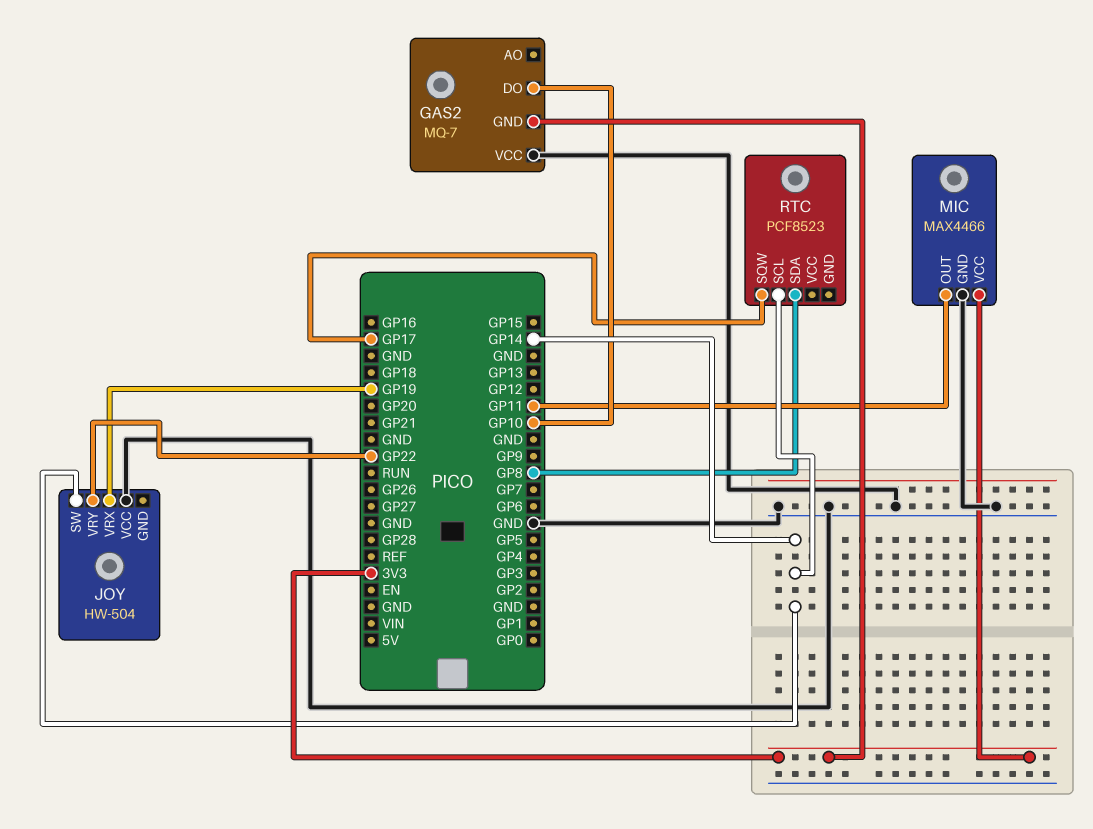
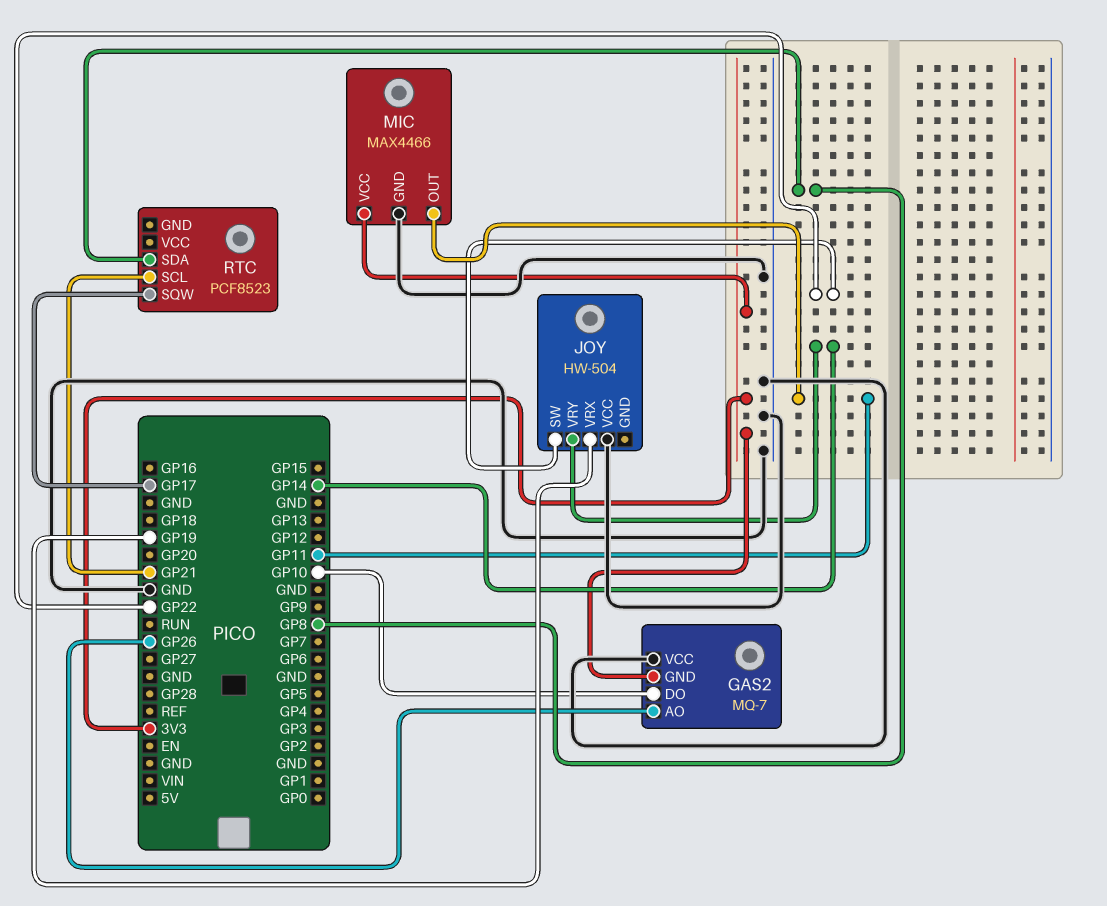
GAS2 pin AO: none -> GP26
JOY pin SW: GP14 -> GP22
JOY pin VRY: GP22 -> GP14
RTC pin SCL: GP14 -> GP21

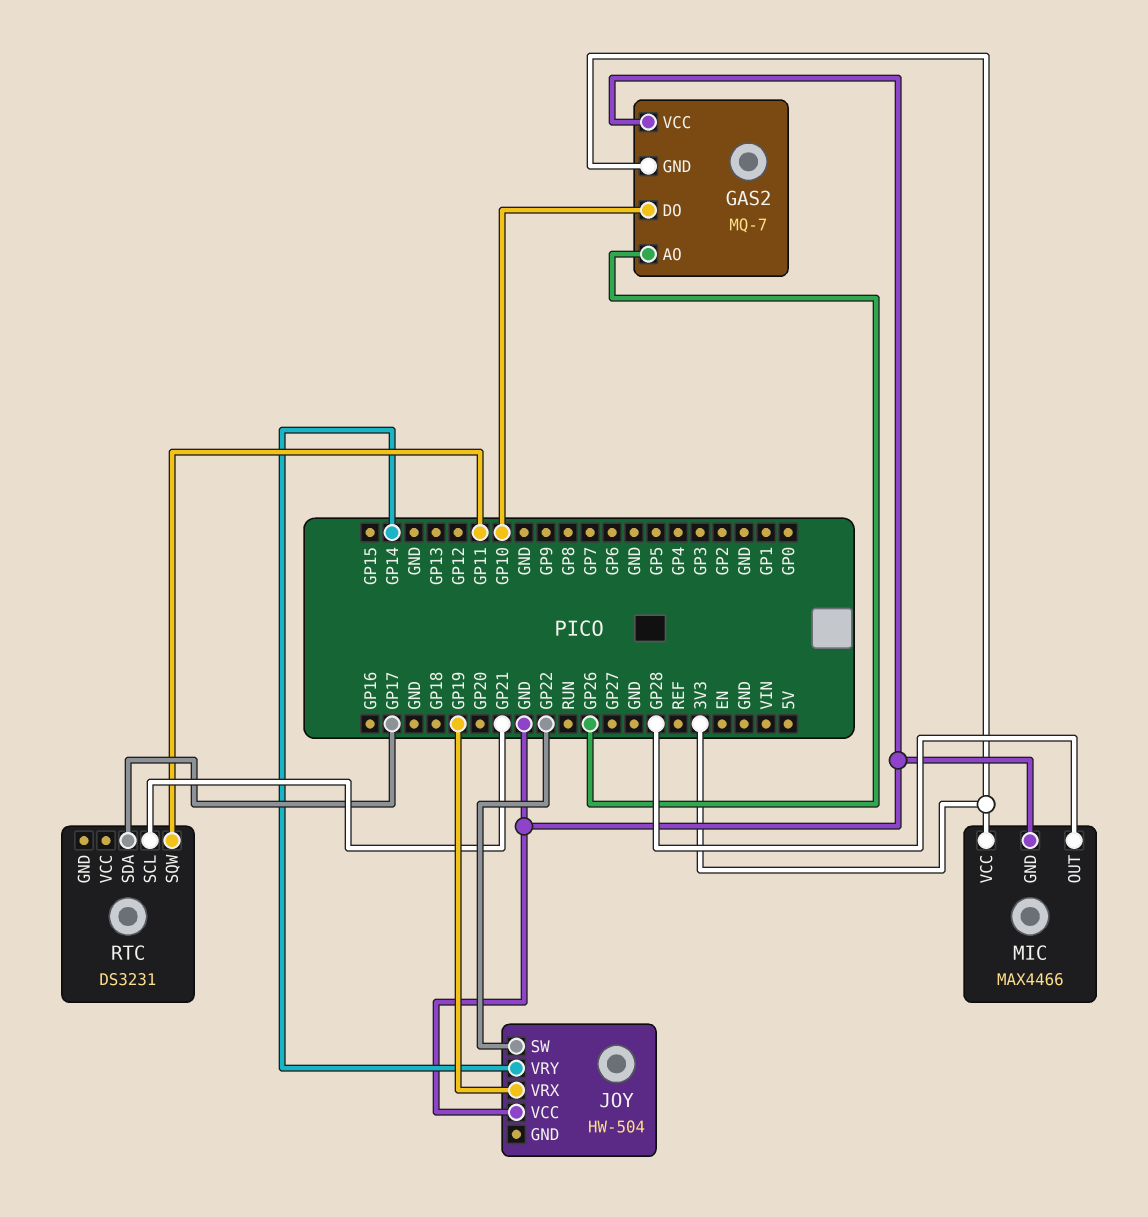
MIC pin OUT: GP11 -> GP28
RTC: PCF8523 -> DS3231
RTC pin SDA: GP8 -> GP17
RTC pin SQW: GP17 -> GP11

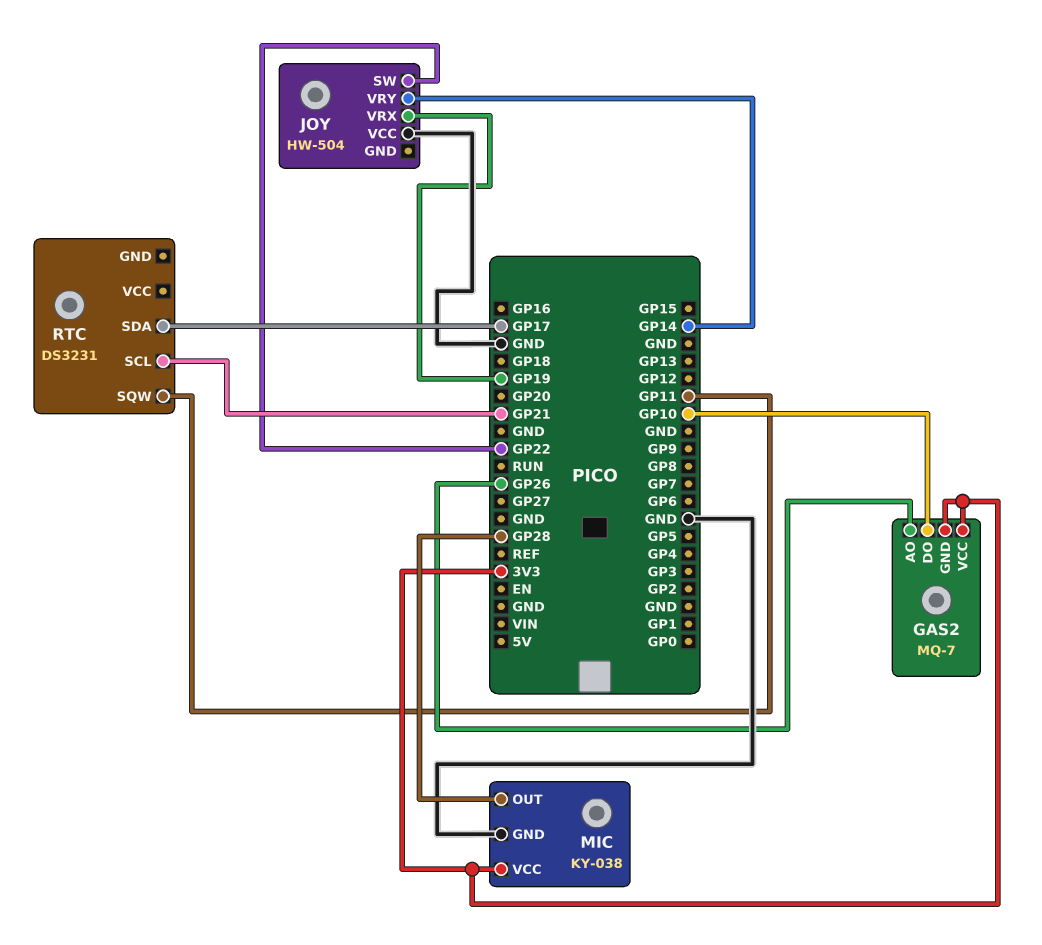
GAS2 pin VCC: GND -> 3V3
MIC: MAX4466 -> KY-038

